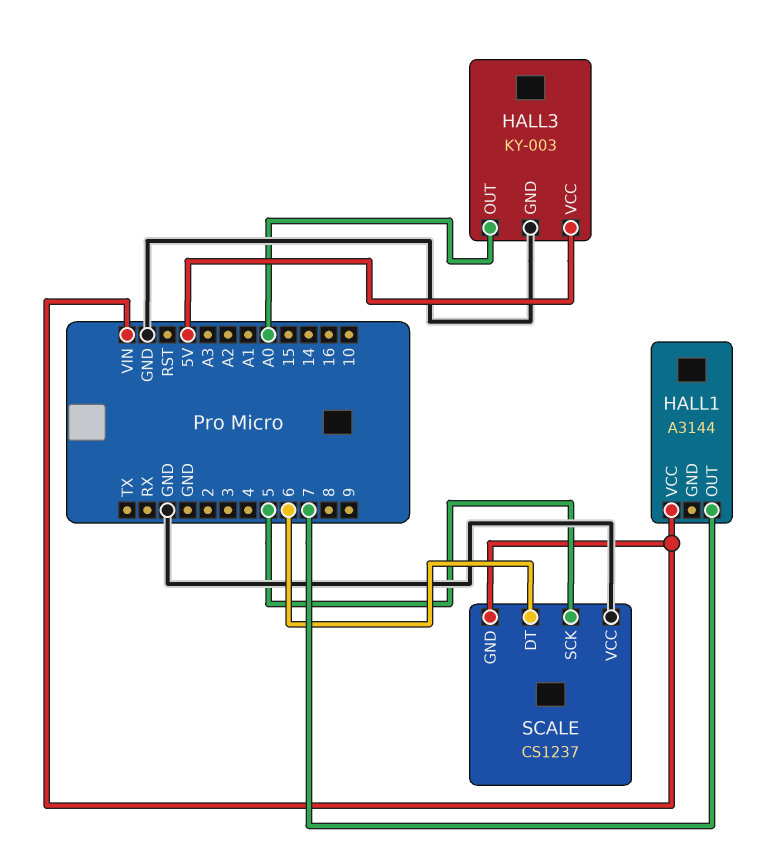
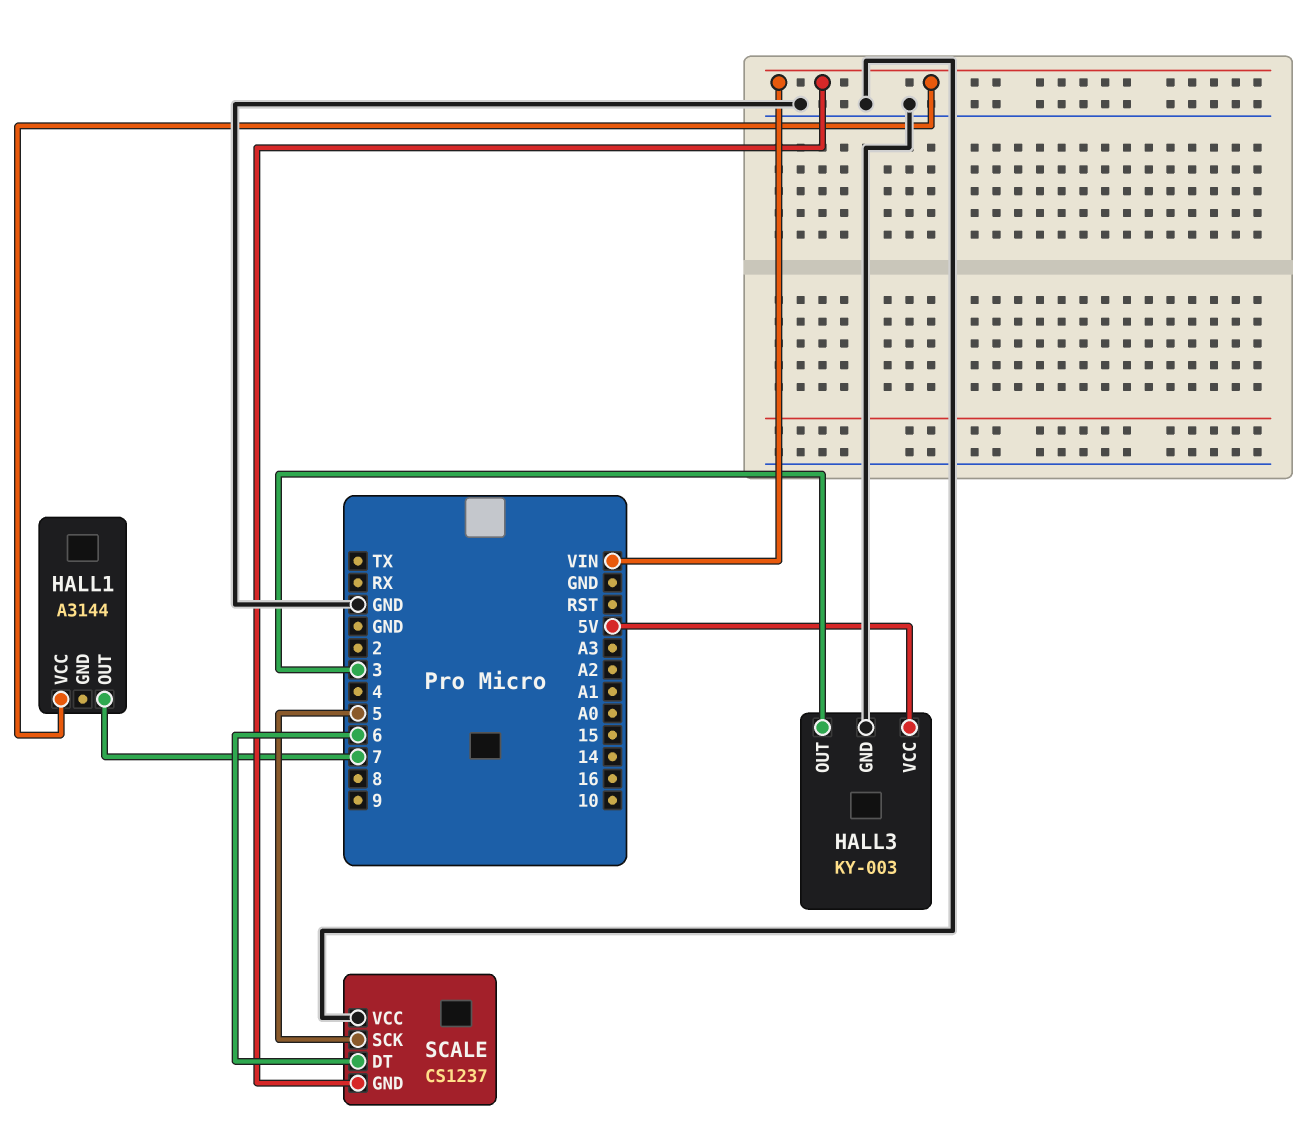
HALL3 pin OUT: A0 -> 3

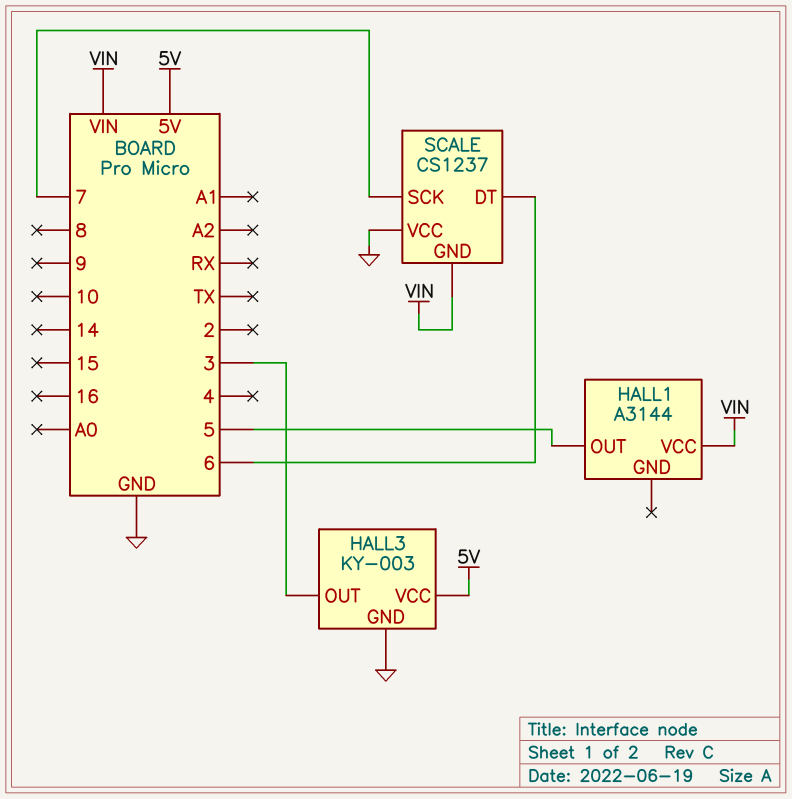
HALL1 pin OUT: 7 -> 5
SCALE pin SCK: 5 -> 7

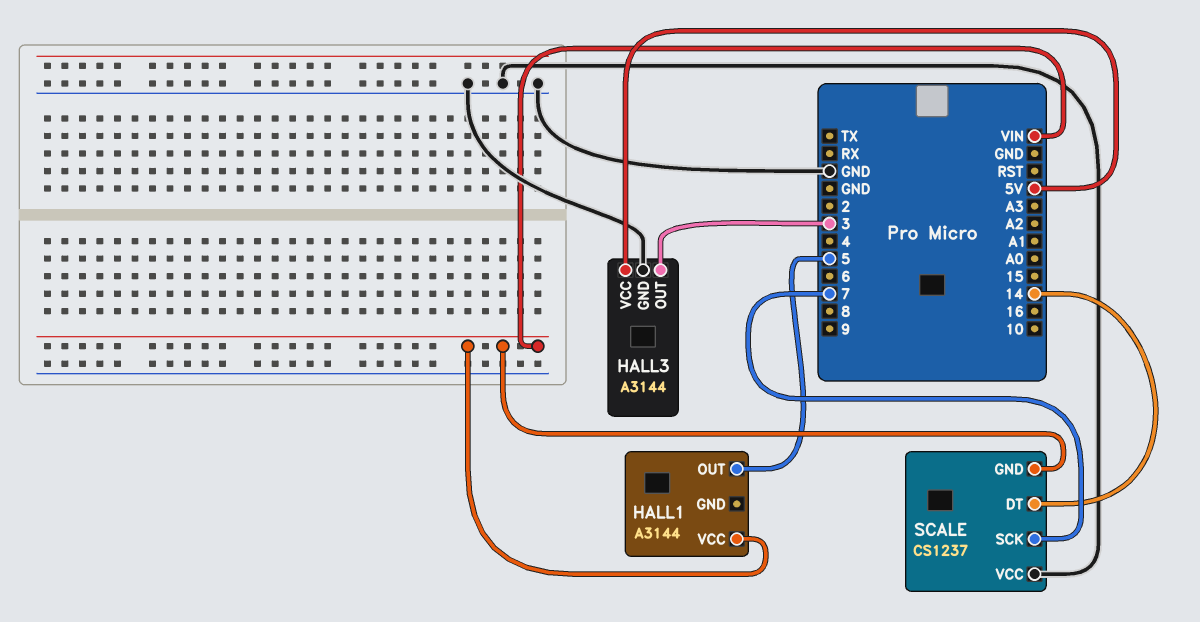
HALL3: KY-003 -> A3144
SCALE pin DT: 6 -> 14

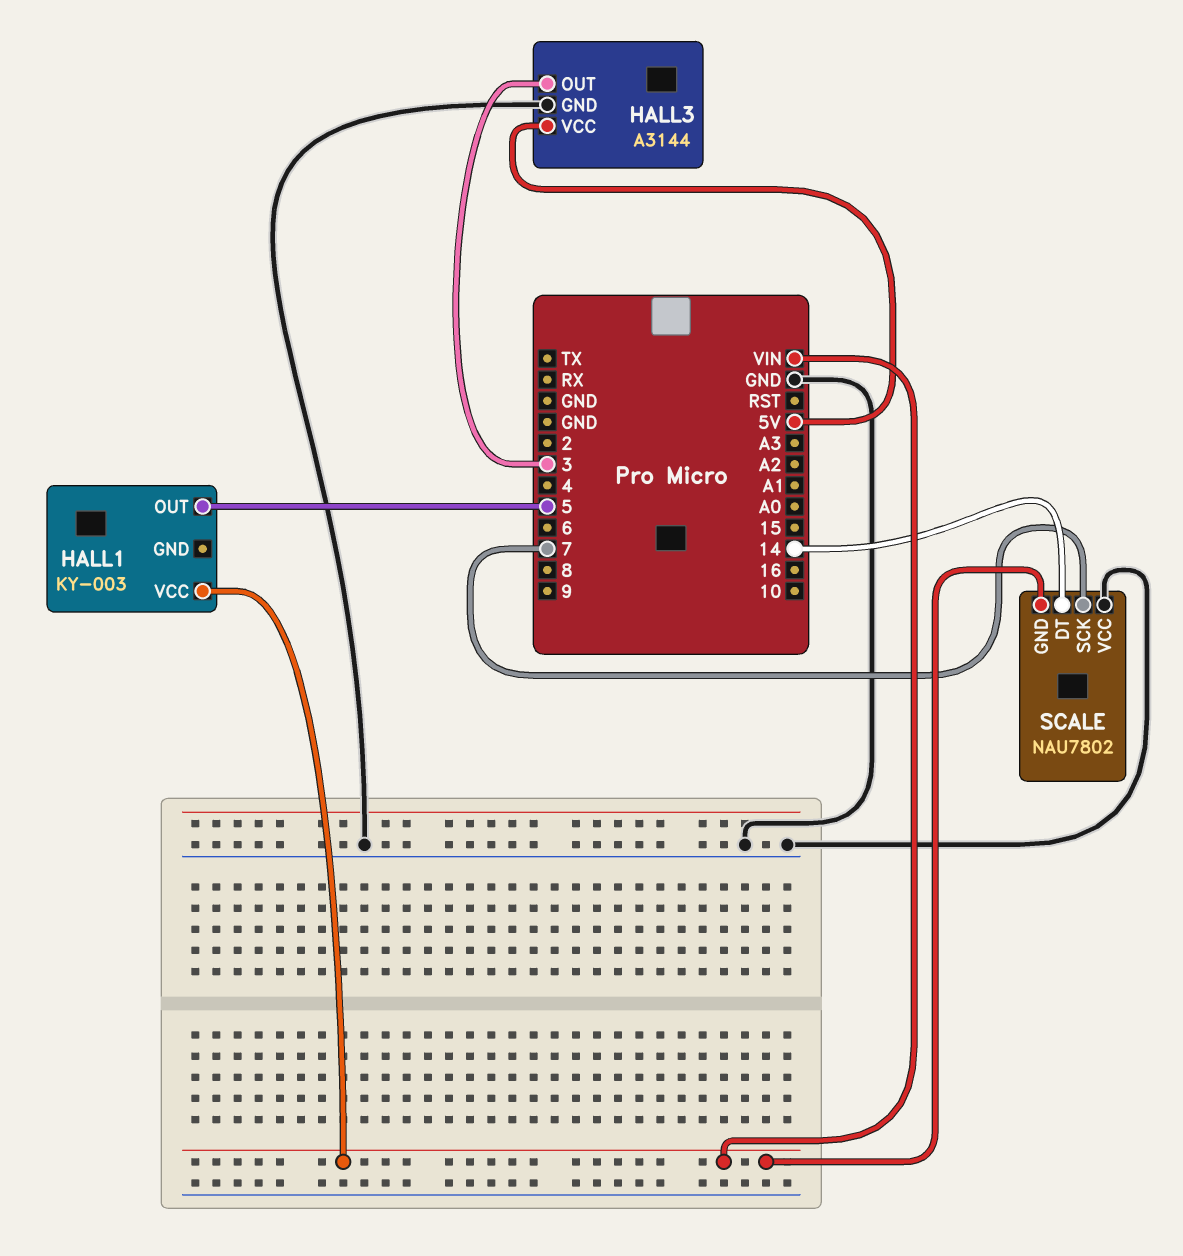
HALL1: A3144 -> KY-003
SCALE: CS1237 -> NAU7802

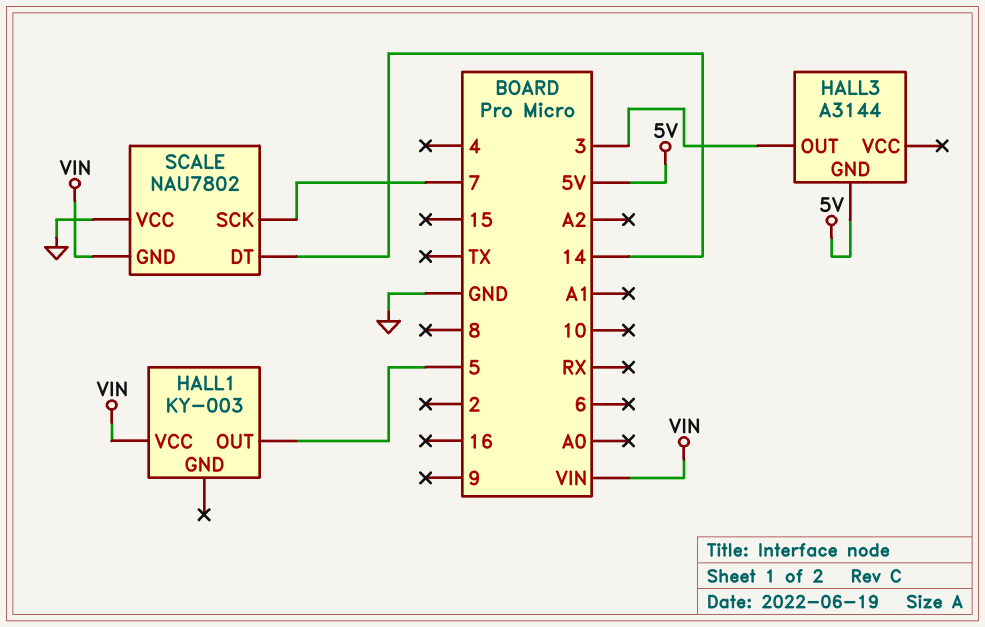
HALL3 pin GND: GND -> 5V
HALL3 pin VCC: 5V -> none

